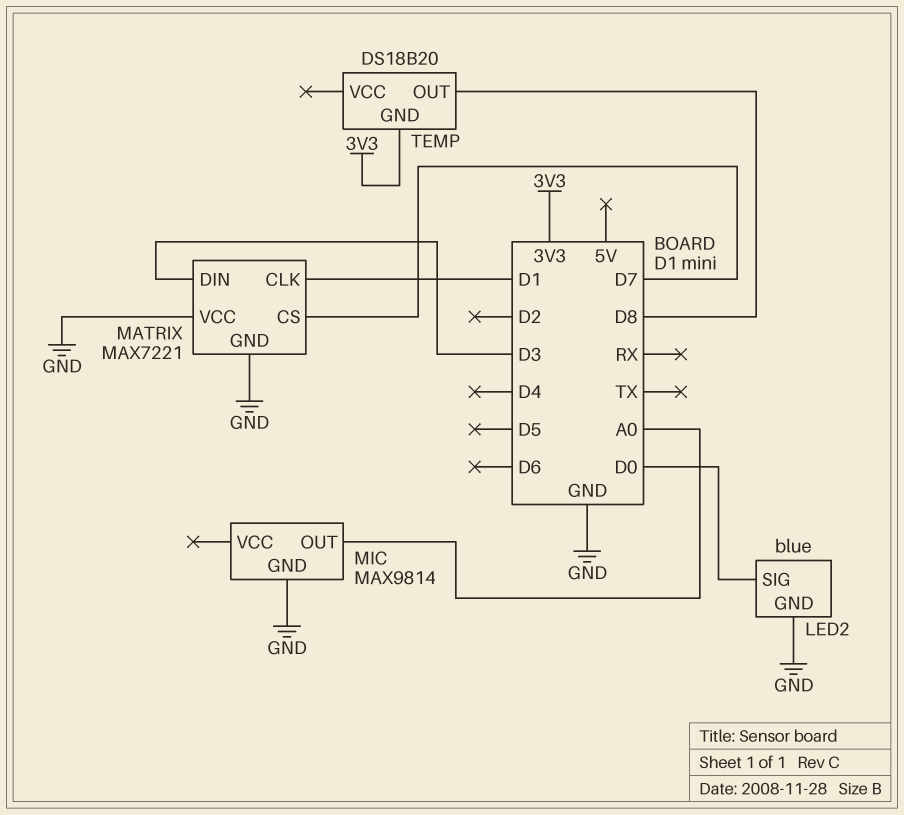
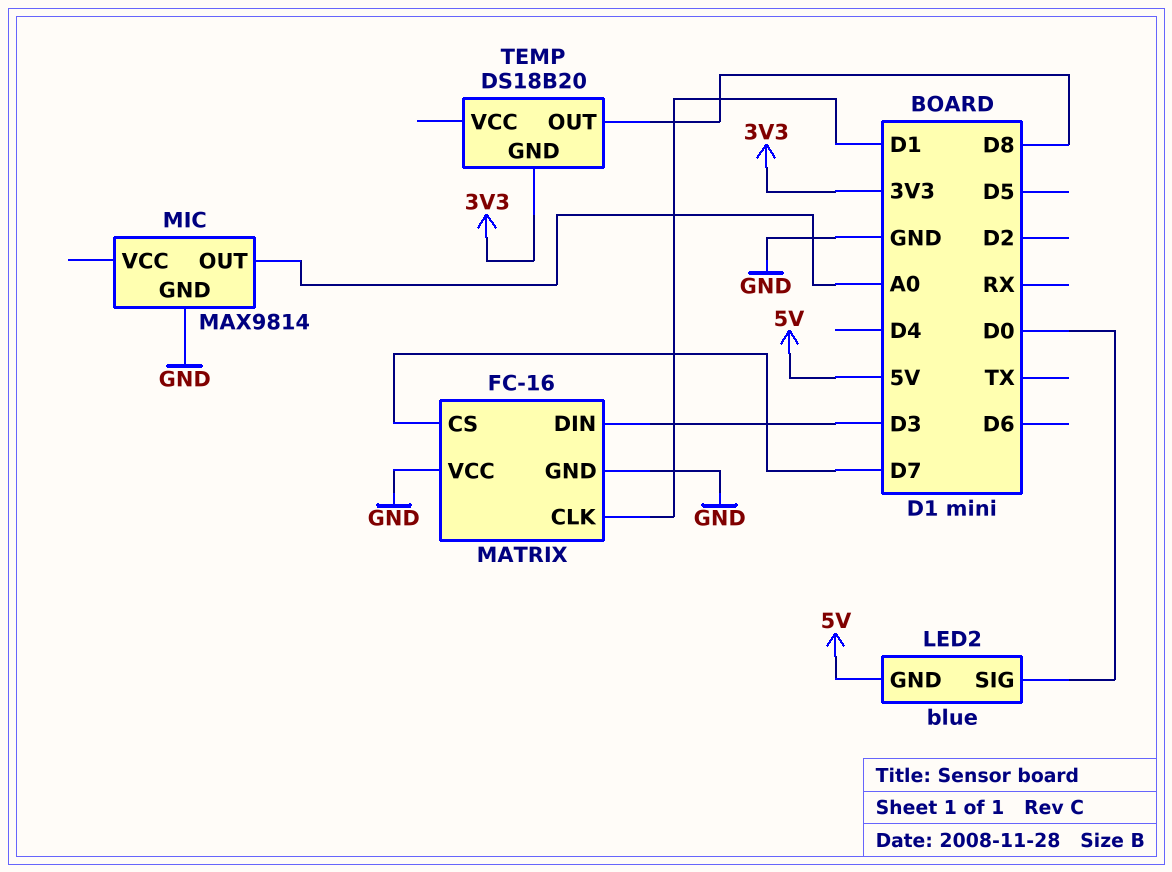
LED2 pin GND: GND -> 5V
MATRIX: MAX7221 -> FC-16

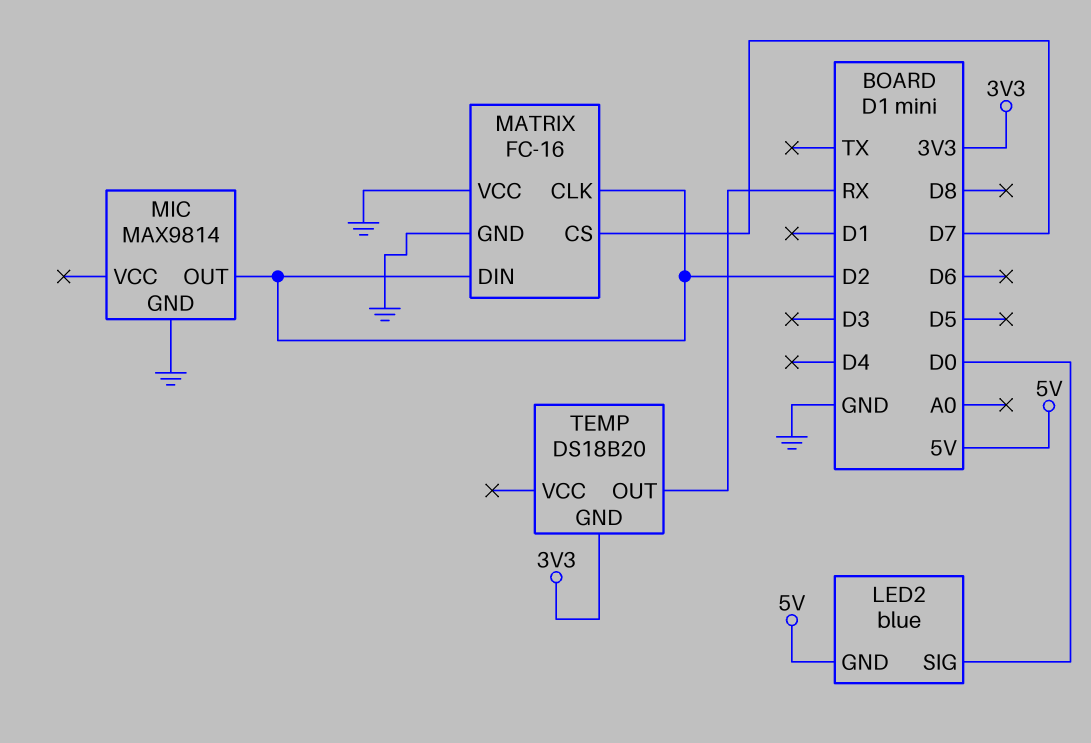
MATRIX pin CLK: D1 -> D2
MATRIX pin DIN: D3 -> D2
MIC pin OUT: A0 -> D2
TEMP pin OUT: D8 -> RX

